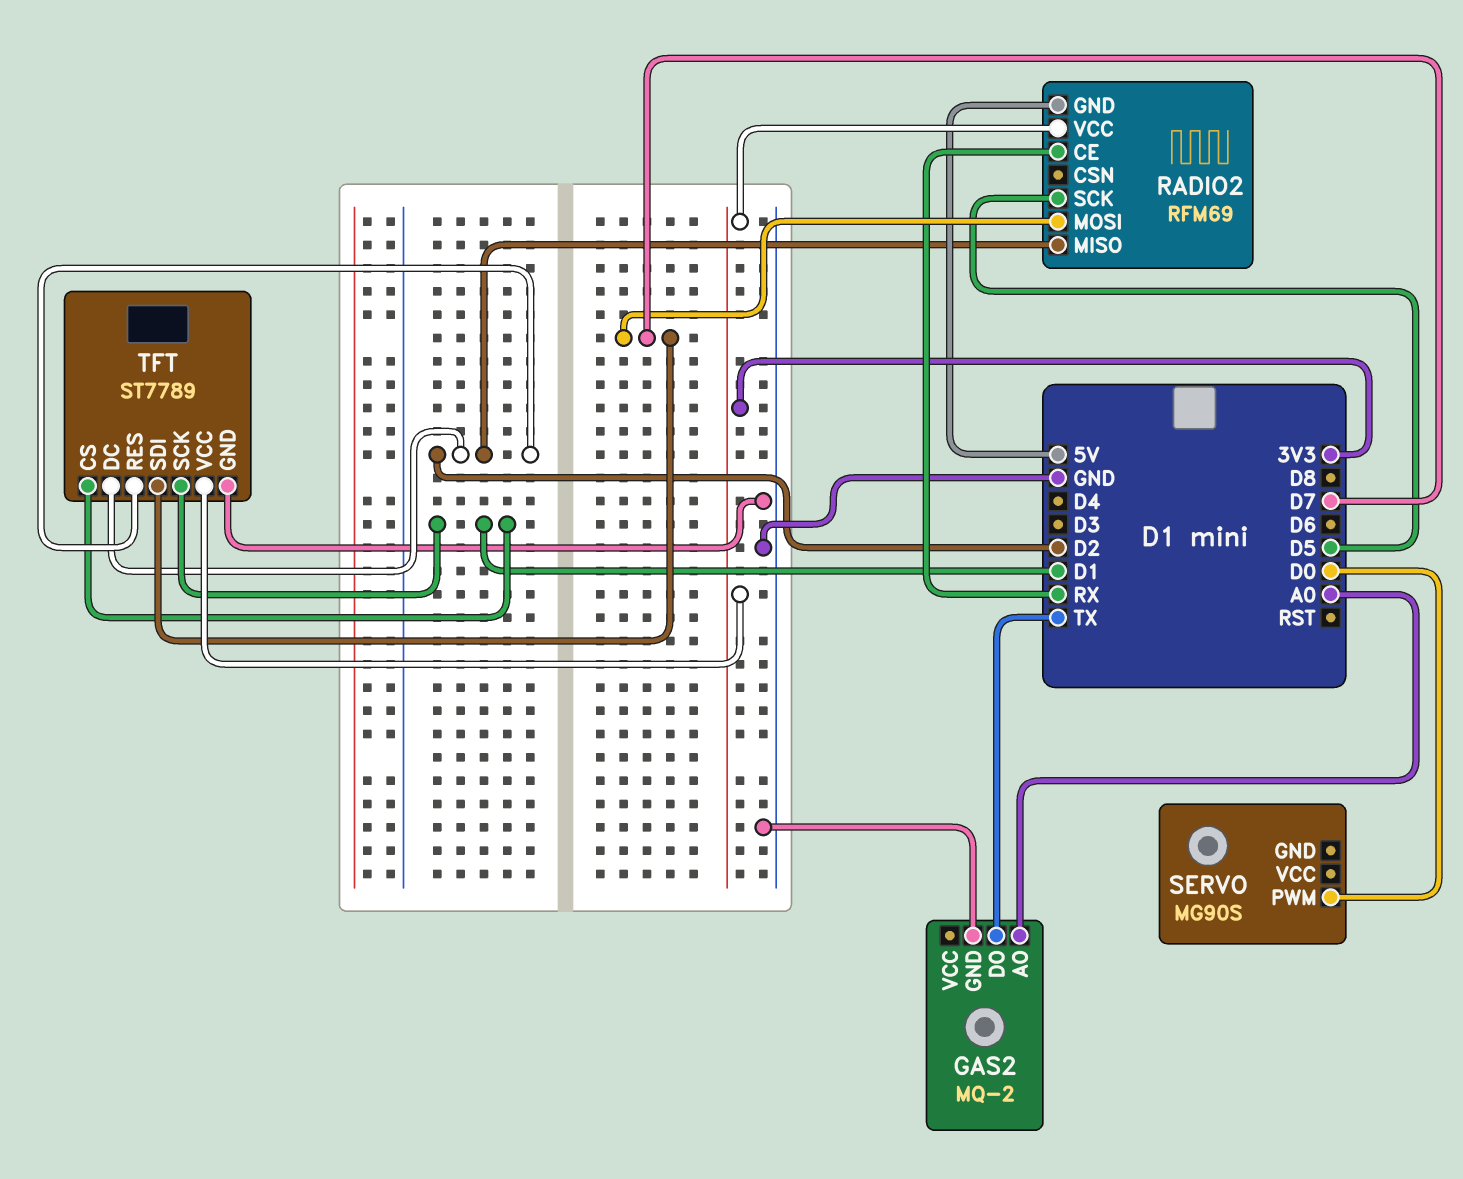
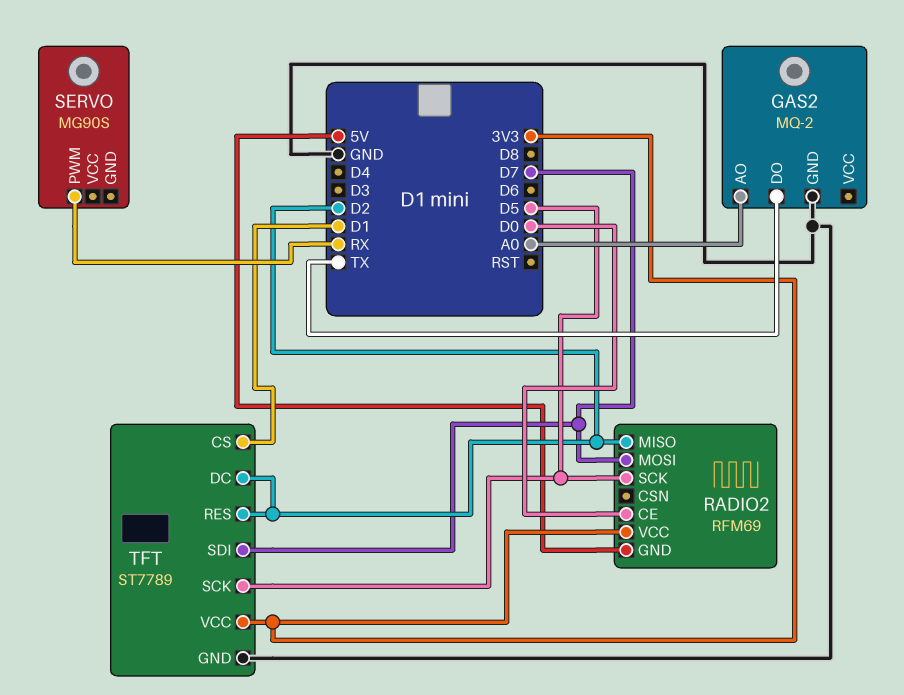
RADIO2 pin CE: RX -> D0
SERVO pin PWM: D0 -> RX
TFT pin SCK: D1 -> D5

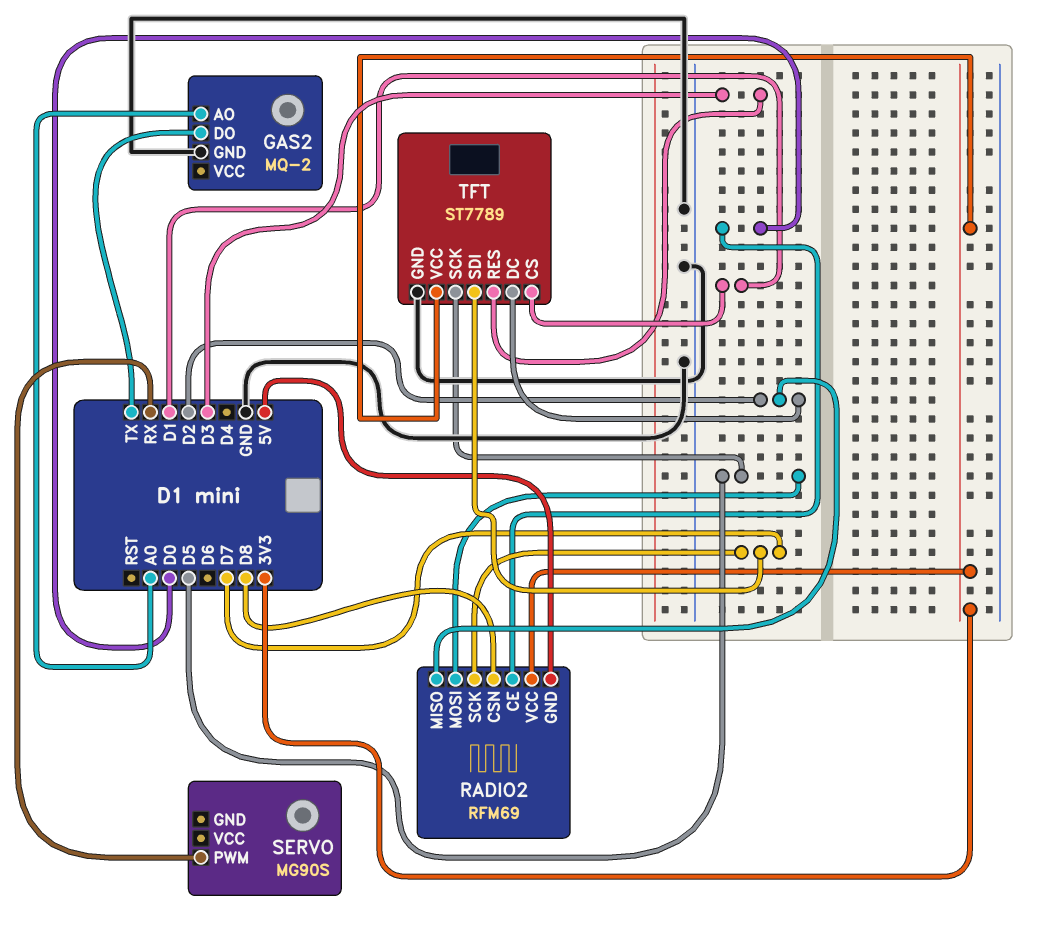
RADIO2 pin CSN: none -> D8
RADIO2 pin MOSI: D7 -> D5
RADIO2 pin SCK: D5 -> D7
TFT pin RES: D2 -> D3

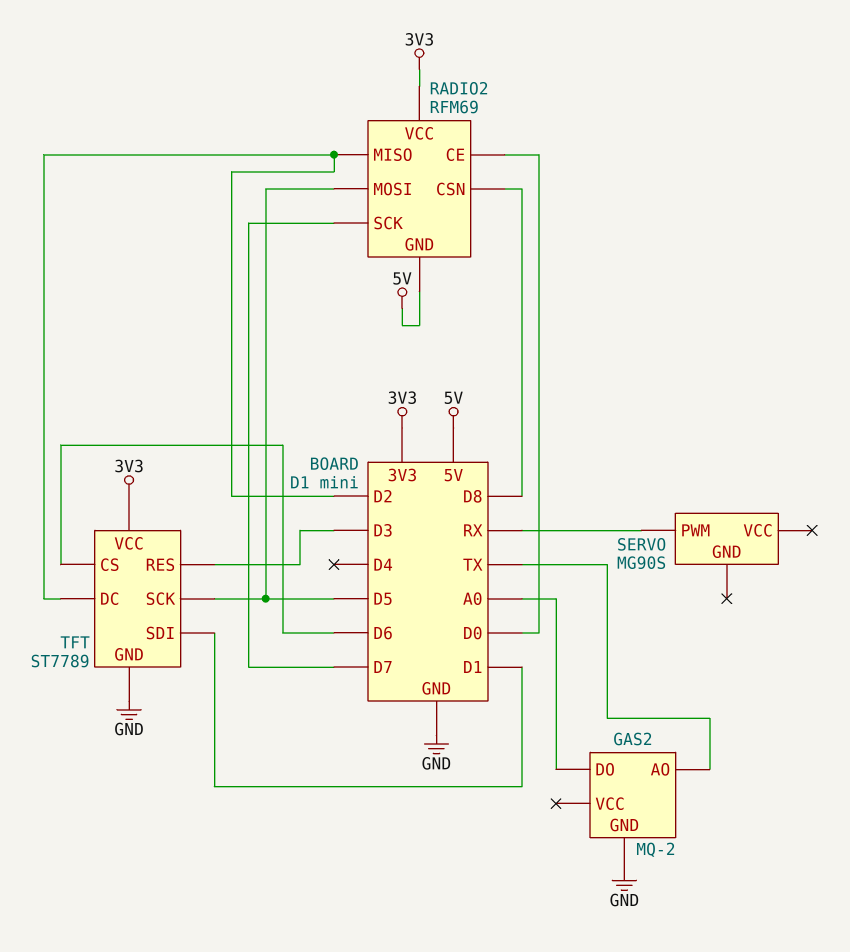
GAS2 pin AO: A0 -> TX
GAS2 pin DO: TX -> A0
TFT pin CS: D1 -> D6
TFT pin SDI: D7 -> D1

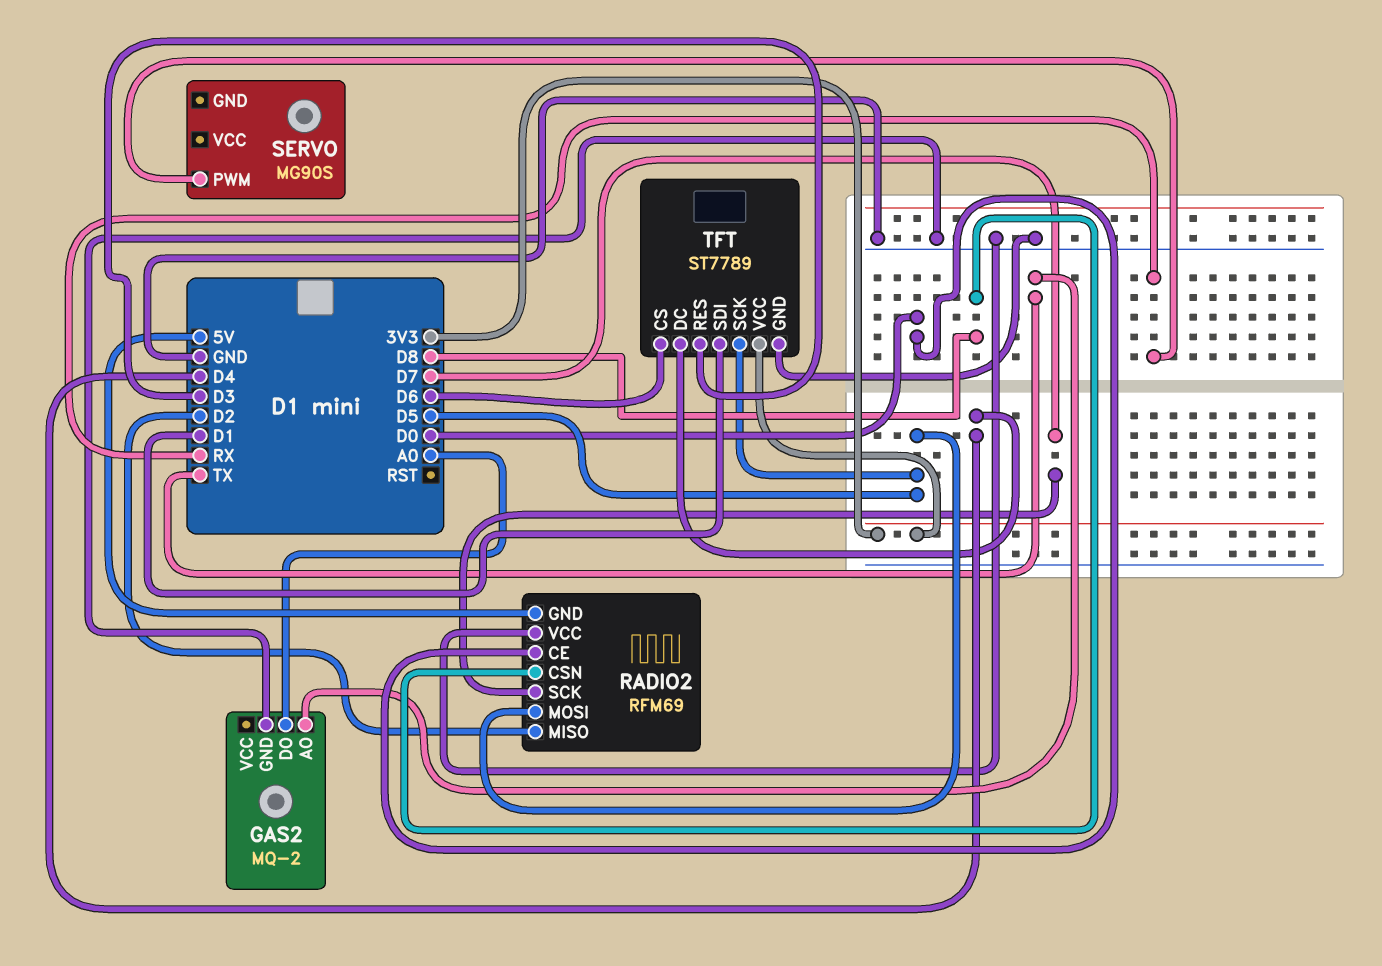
RADIO2 pin VCC: 3V3 -> GND
TFT pin DC: D2 -> D4

